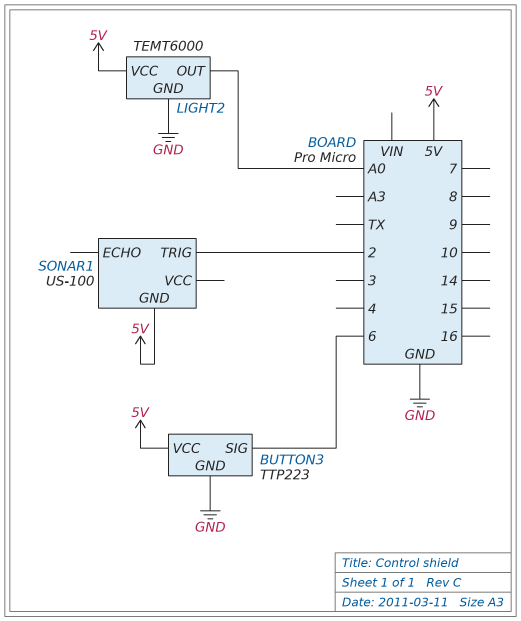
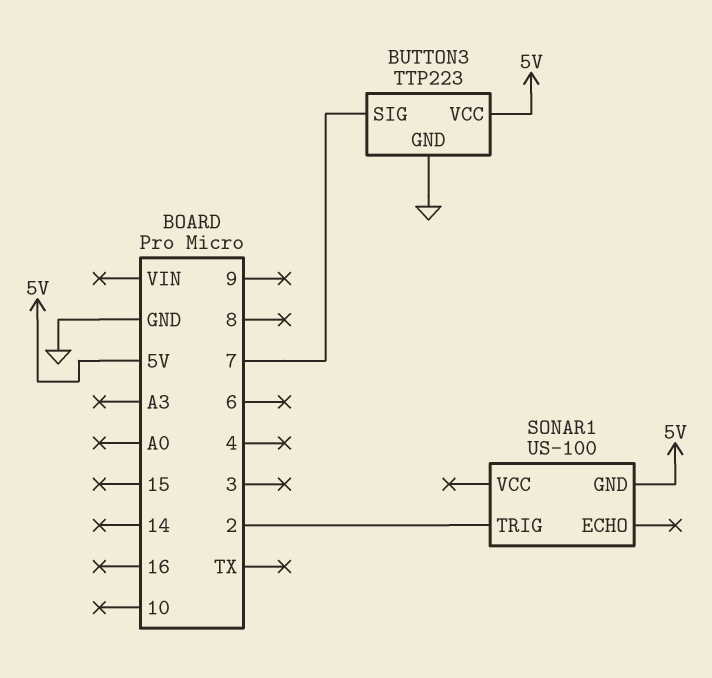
BUTTON3 pin SIG: 6 -> 7
LIGHT2: TEMT6000 -> none
LIGHT2 pin GND: GND -> none
LIGHT2 pin OUT: A0 -> none
LIGHT2 pin VCC: 5V -> none

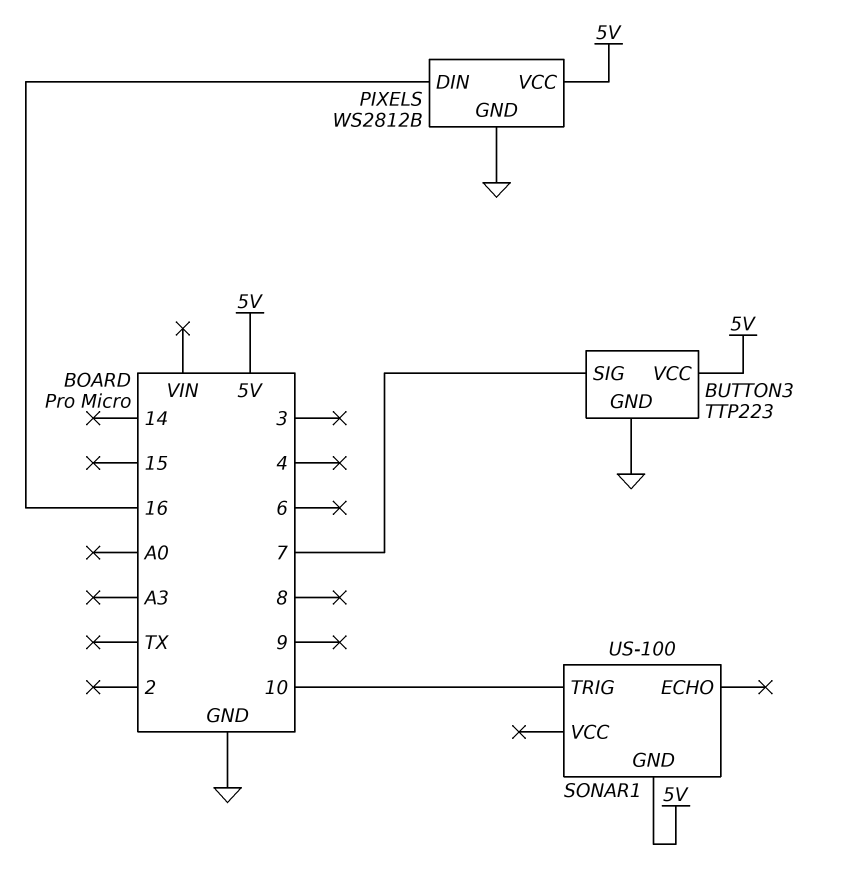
PIXELS: none -> WS2812B
PIXELS pin DIN: none -> 16
PIXELS pin GND: none -> GND
PIXELS pin VCC: none -> 5V
SONAR1 pin TRIG: 2 -> 10

